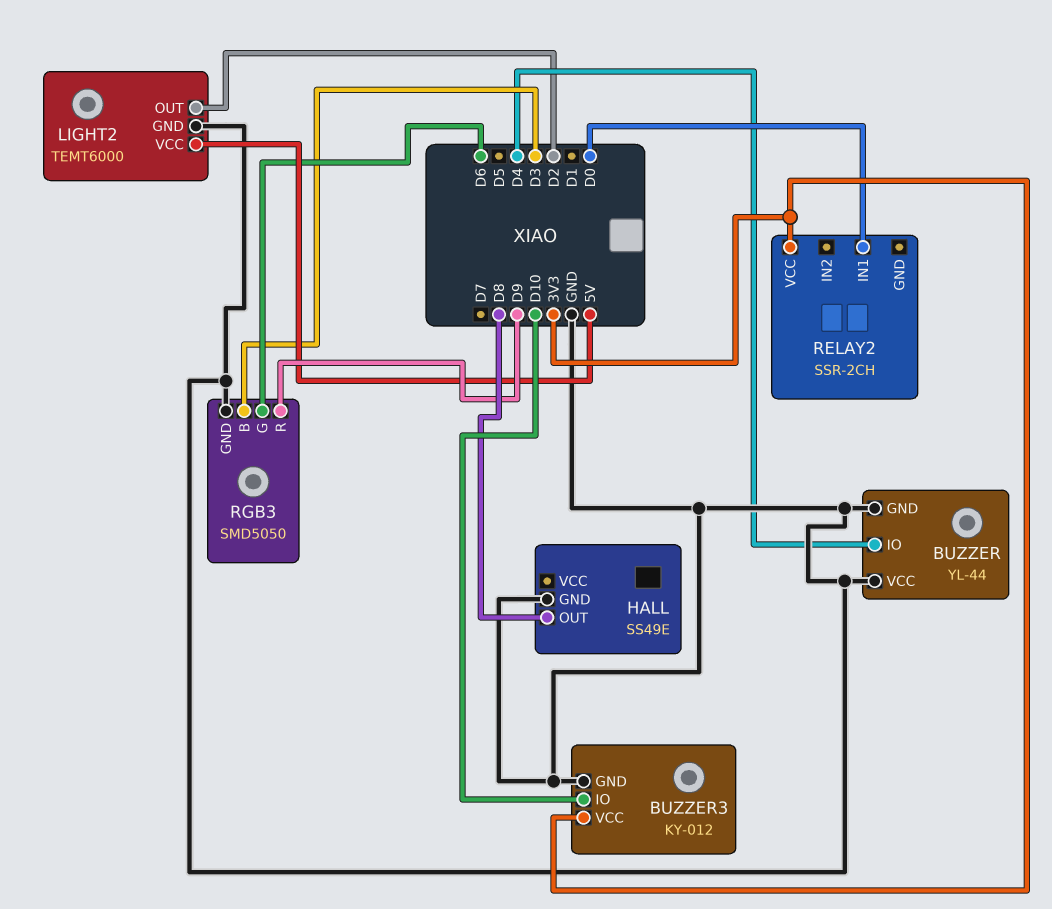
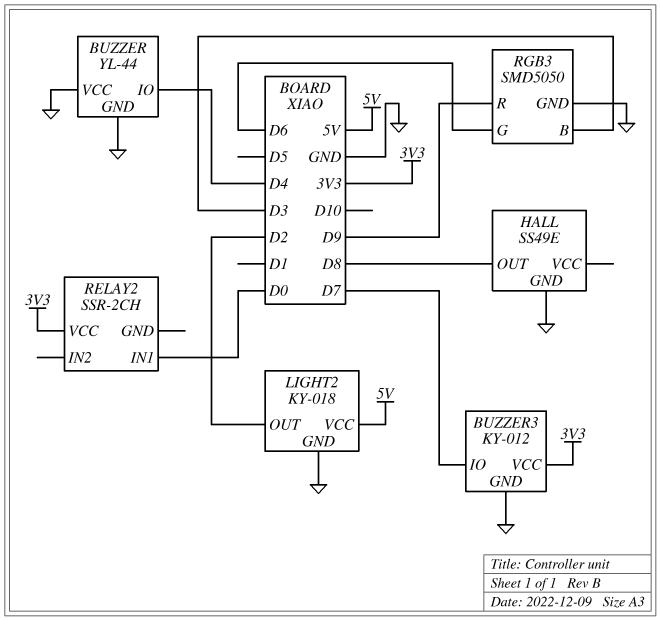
BUZZER3 pin IO: D10 -> D7
LIGHT2: TEMT6000 -> KY-018

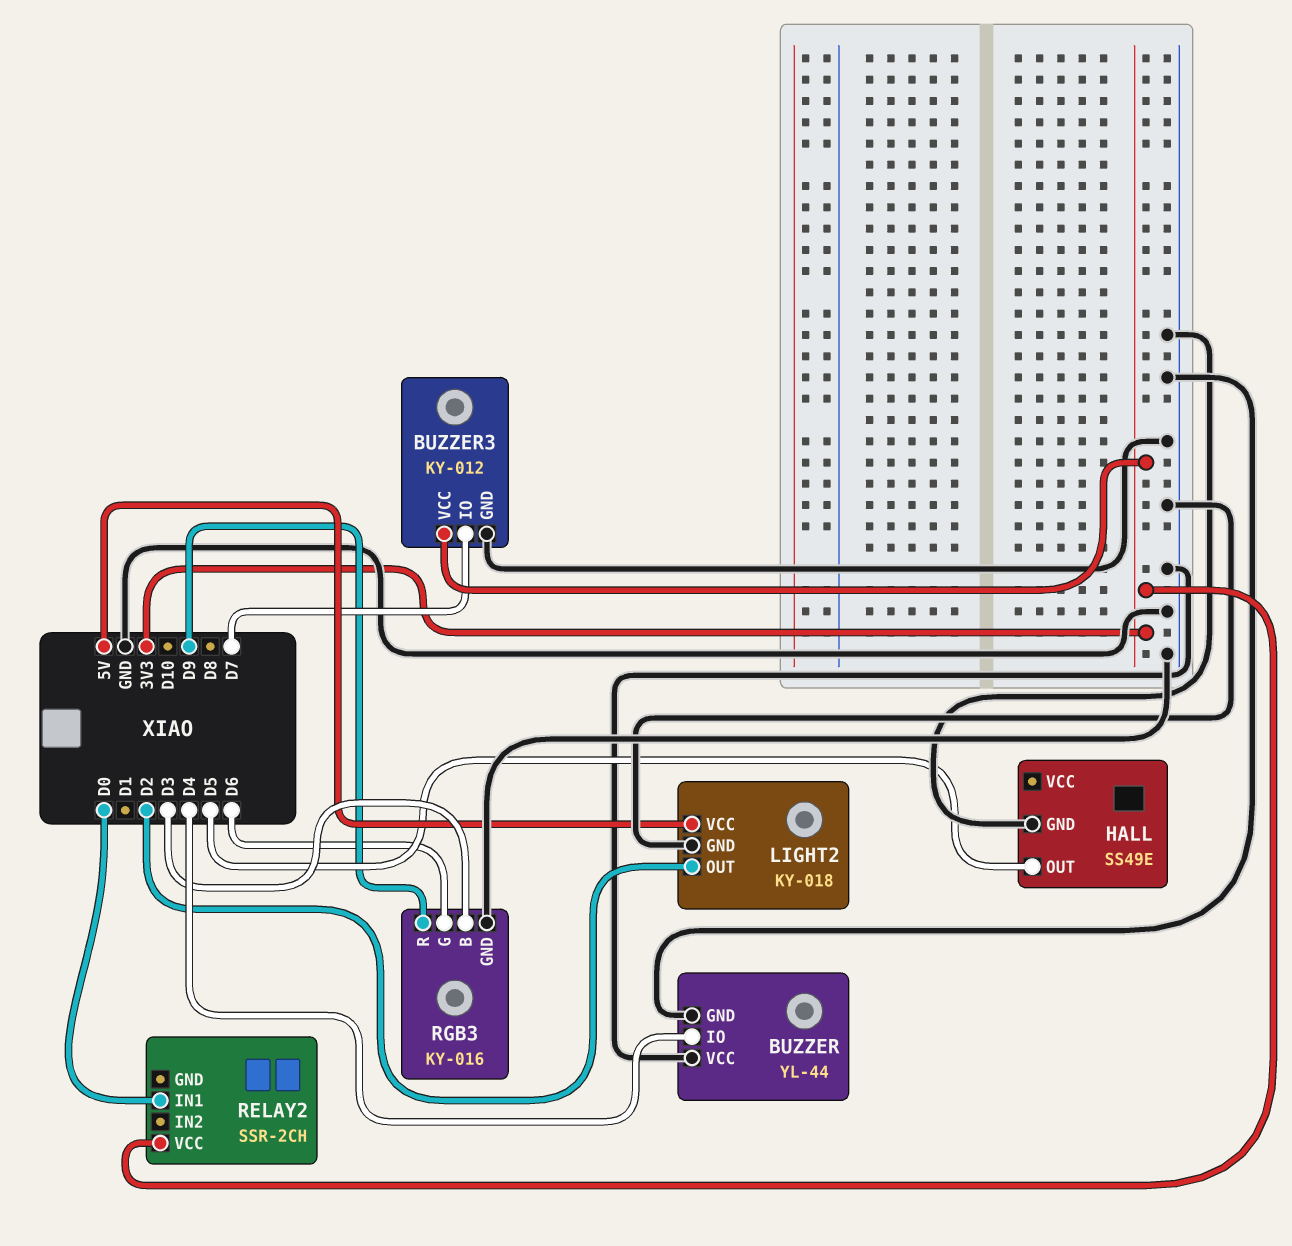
HALL pin OUT: D8 -> D5
RGB3: SMD5050 -> KY-016

